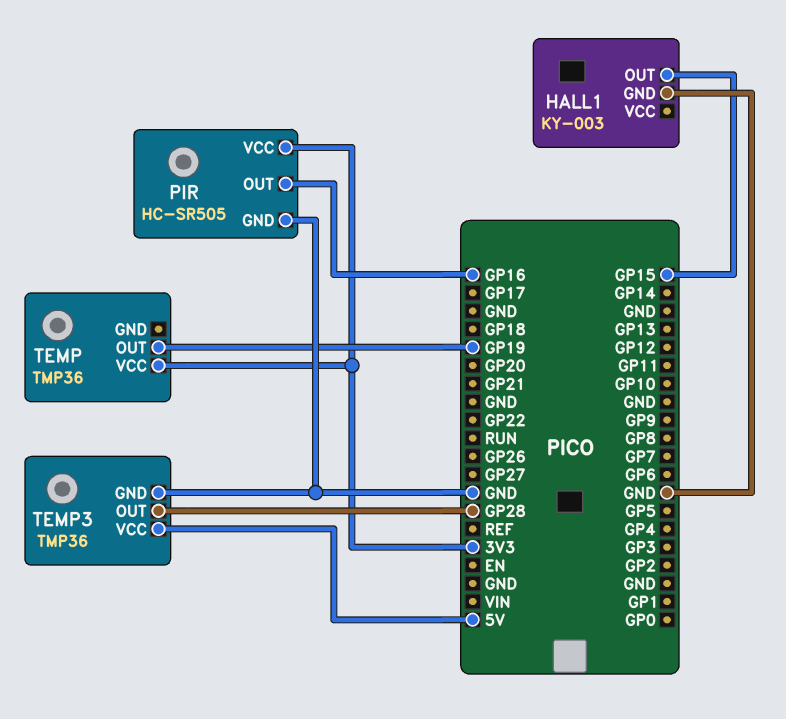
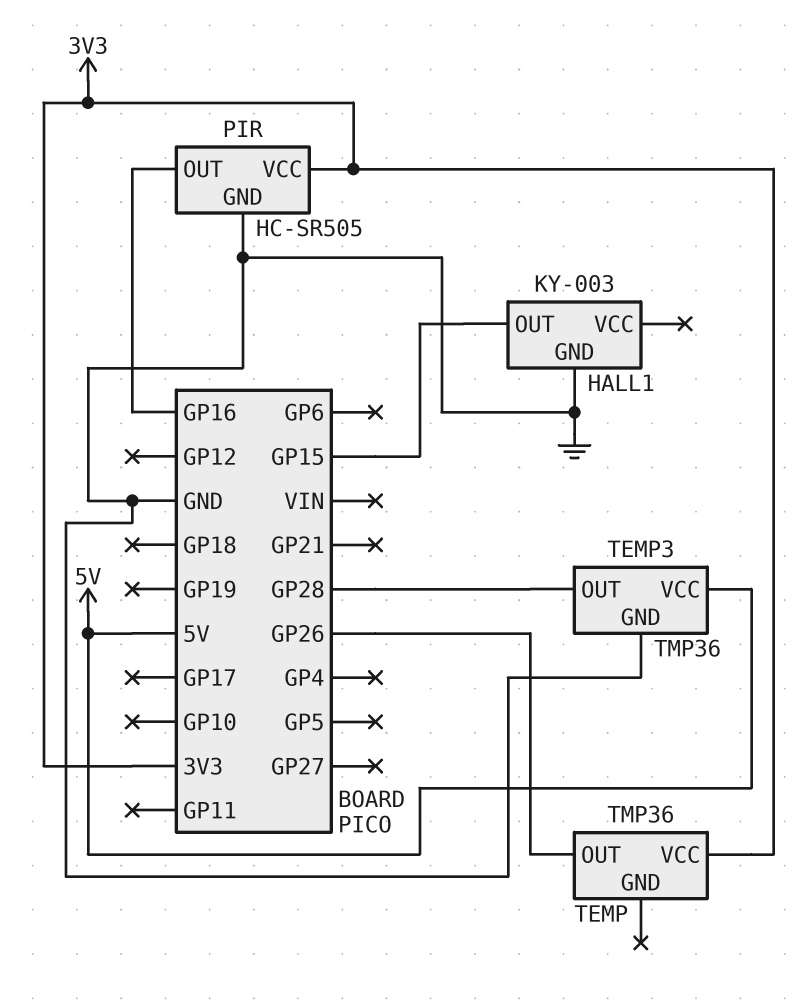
TEMP pin OUT: GP19 -> GP26

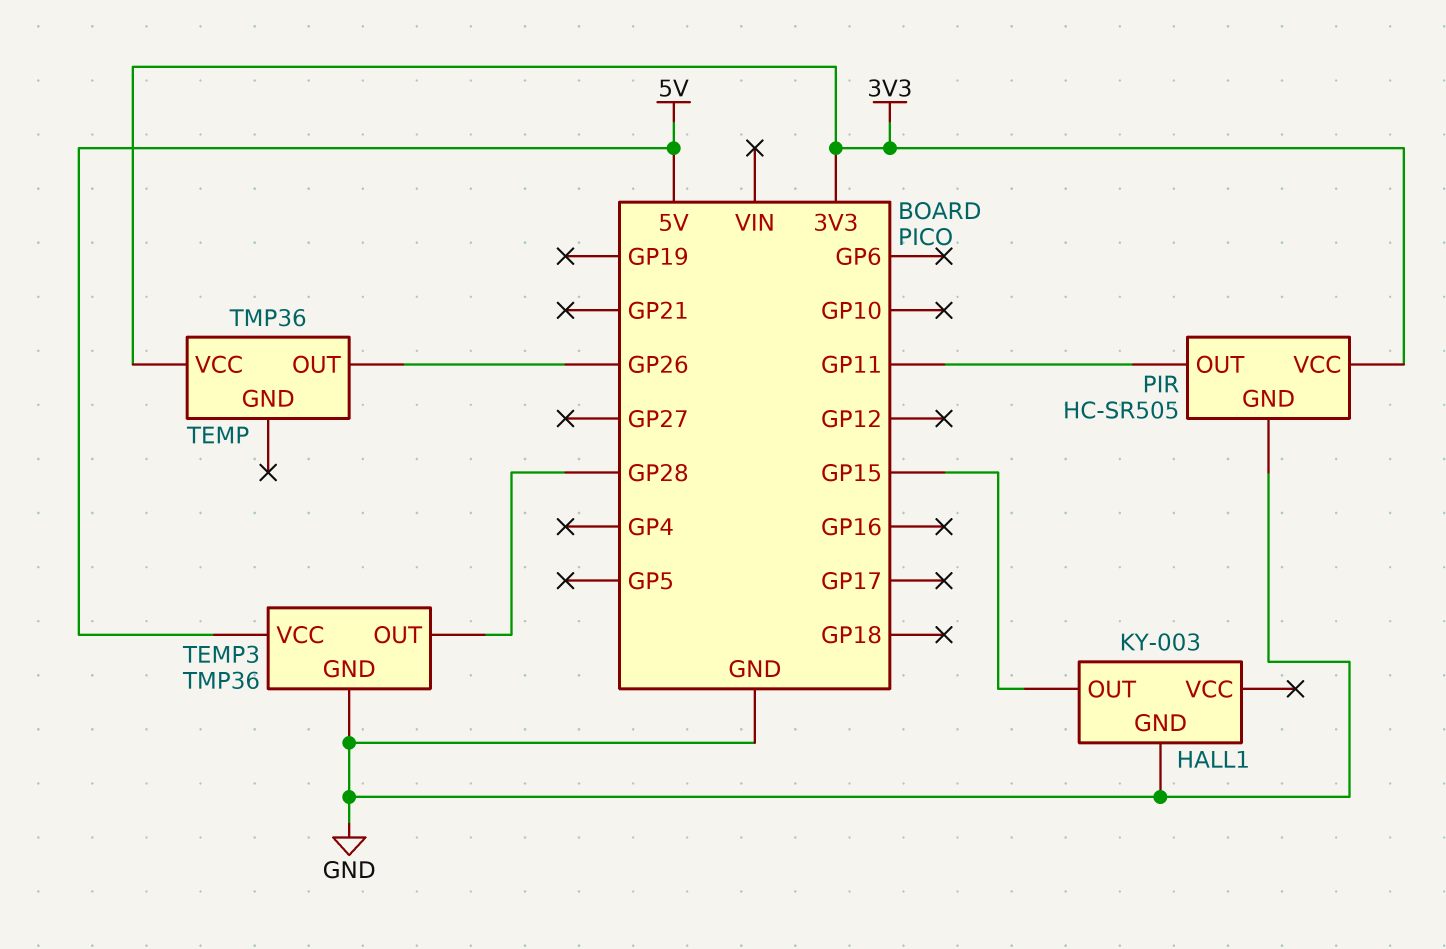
PIR pin OUT: GP16 -> GP11

